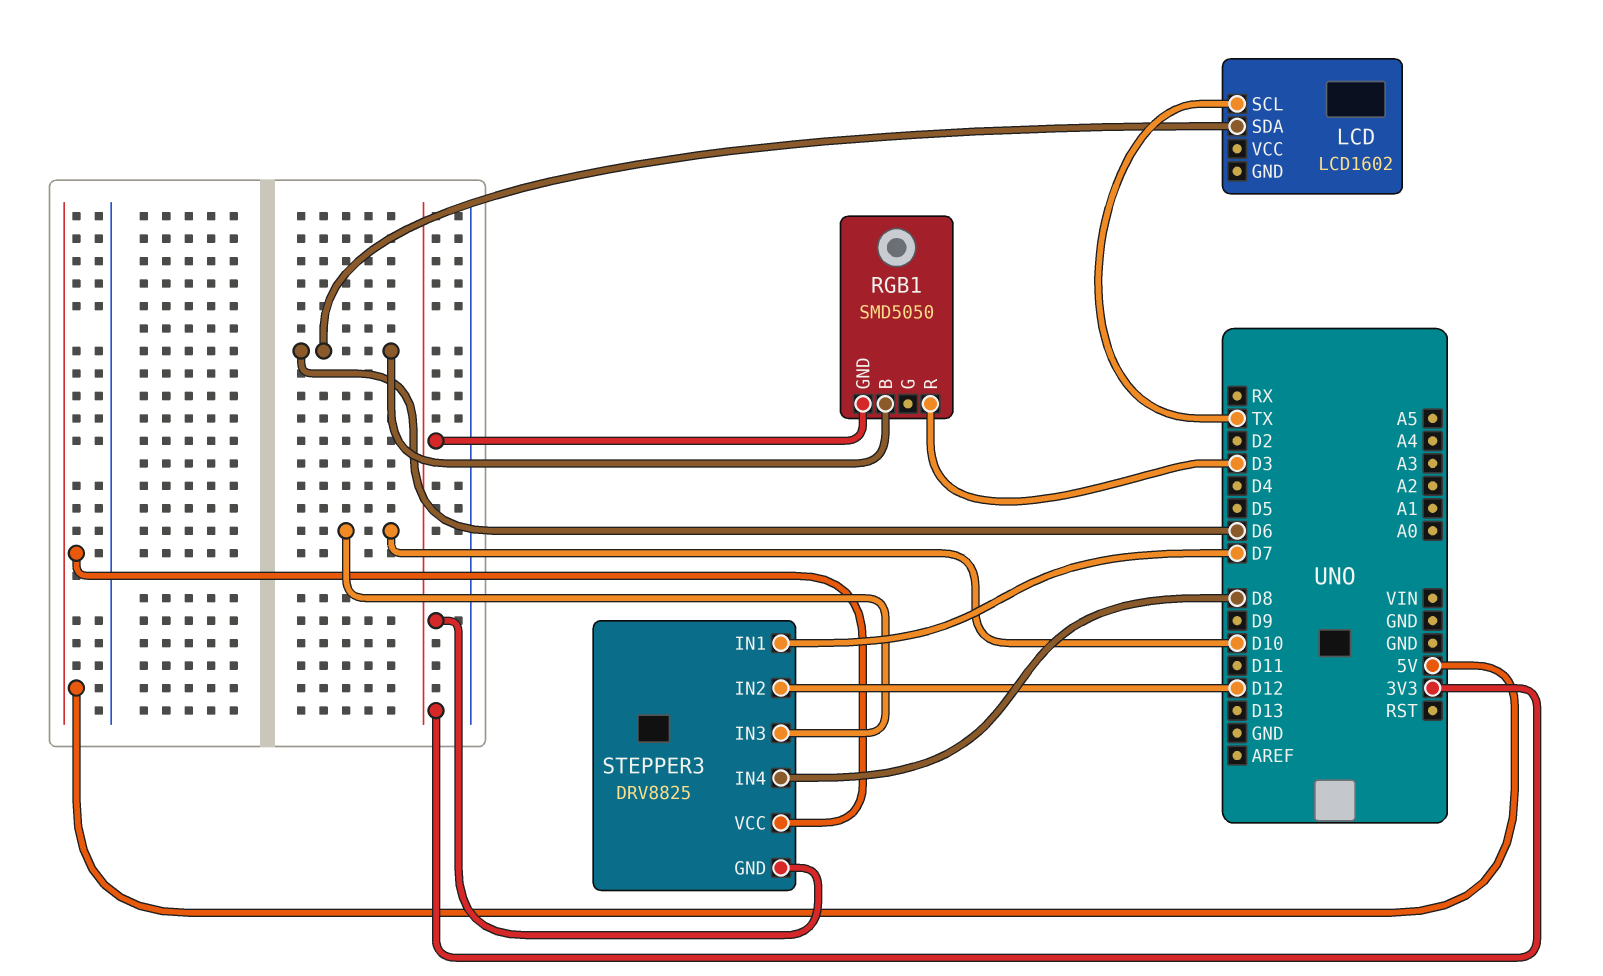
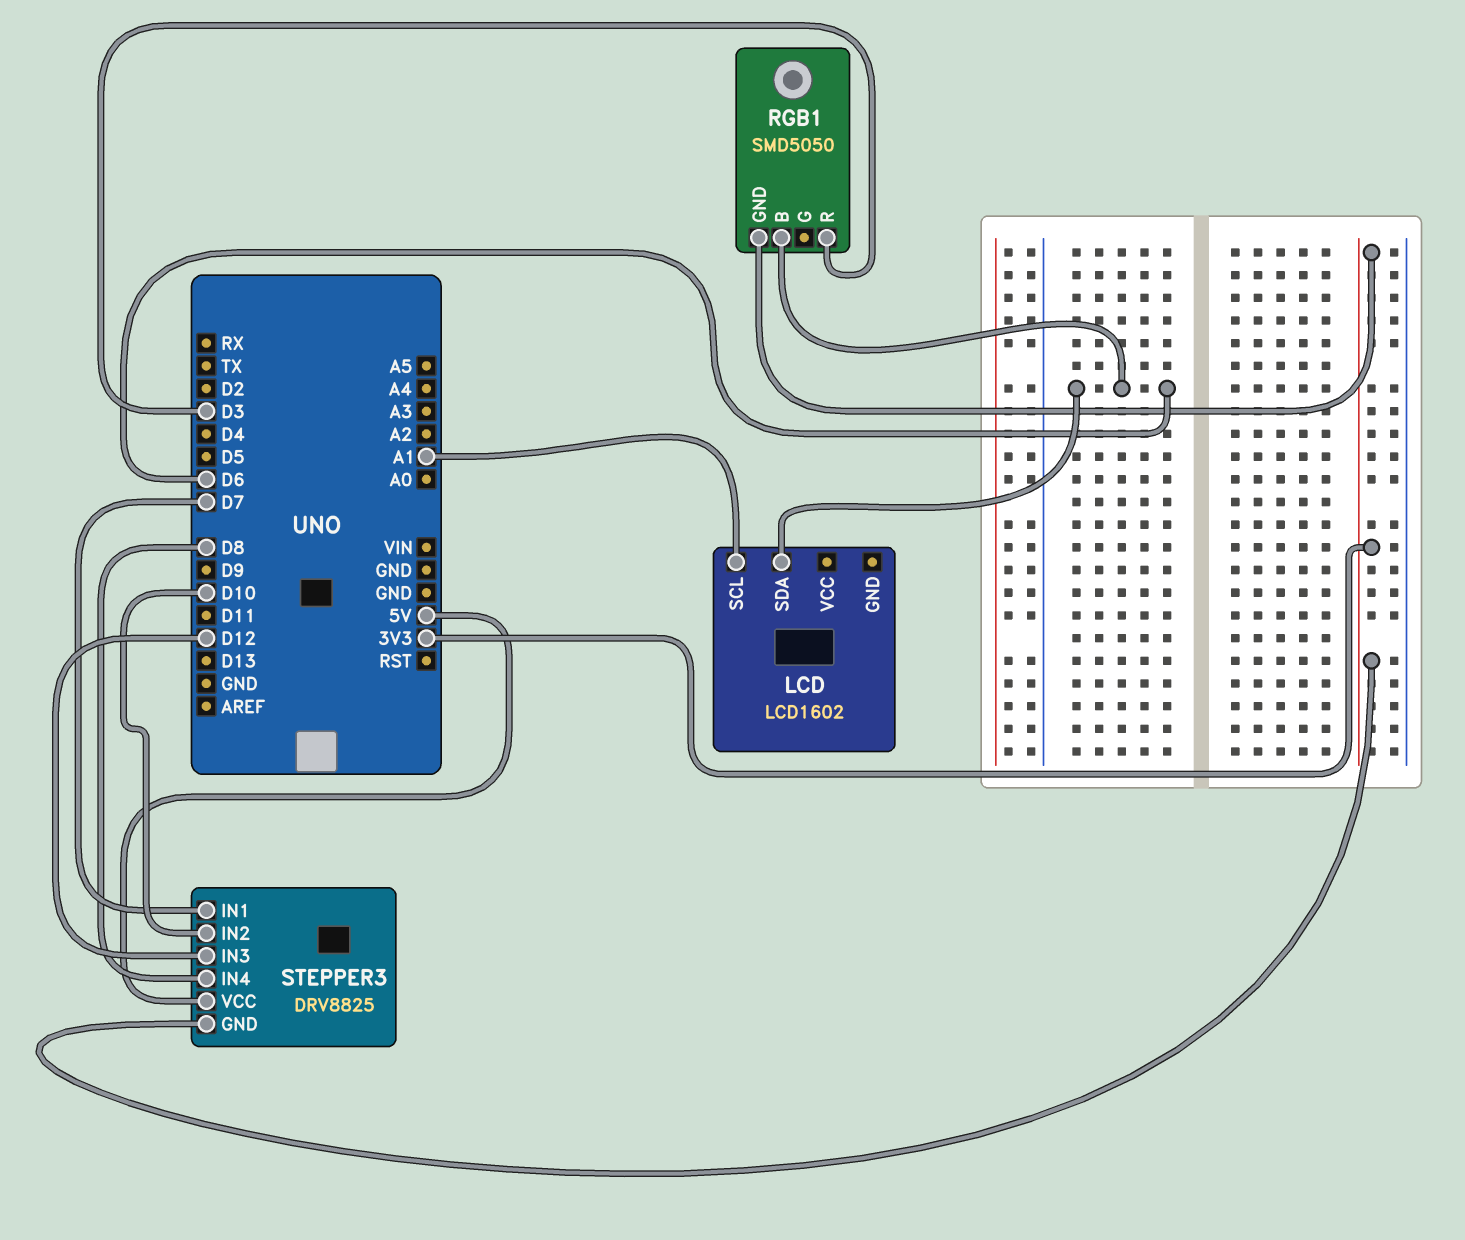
LCD pin SCL: TX -> A1
STEPPER3 pin IN2: D12 -> D10
STEPPER3 pin IN3: D10 -> D12

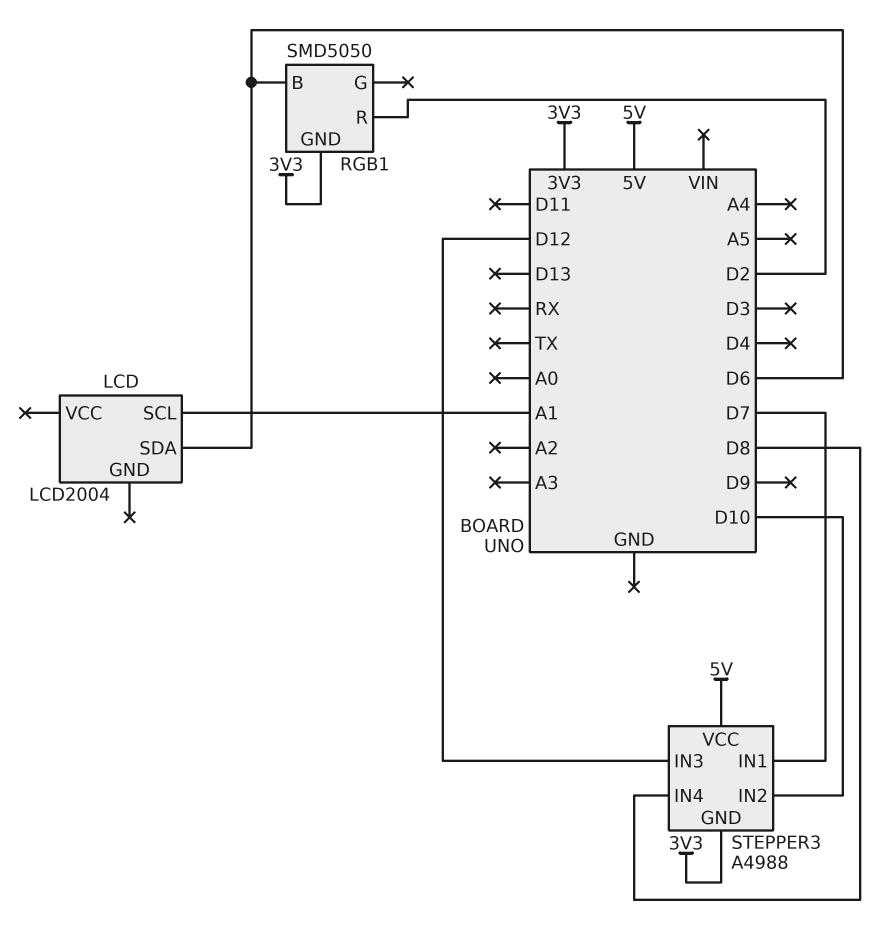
LCD: LCD1602 -> LCD2004
RGB1 pin R: D3 -> D2
STEPPER3: DRV8825 -> A4988

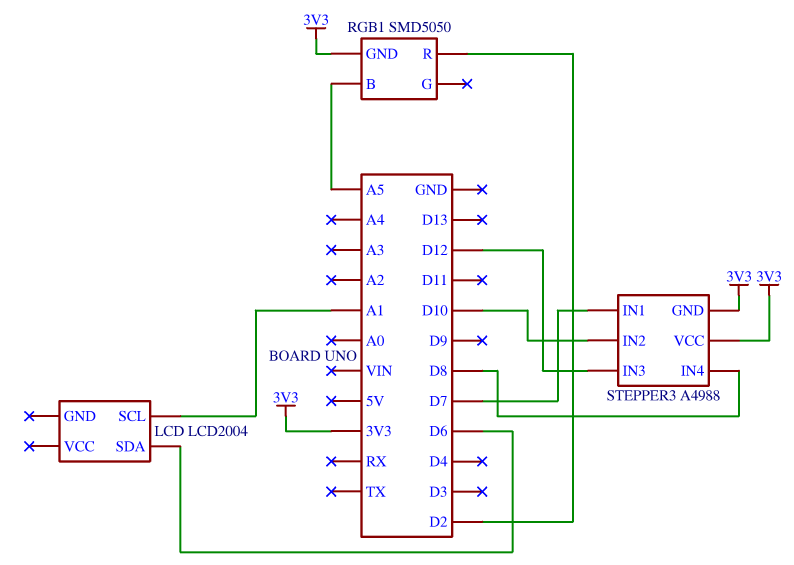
RGB1 pin B: D6 -> A5
STEPPER3 pin VCC: 5V -> 3V3

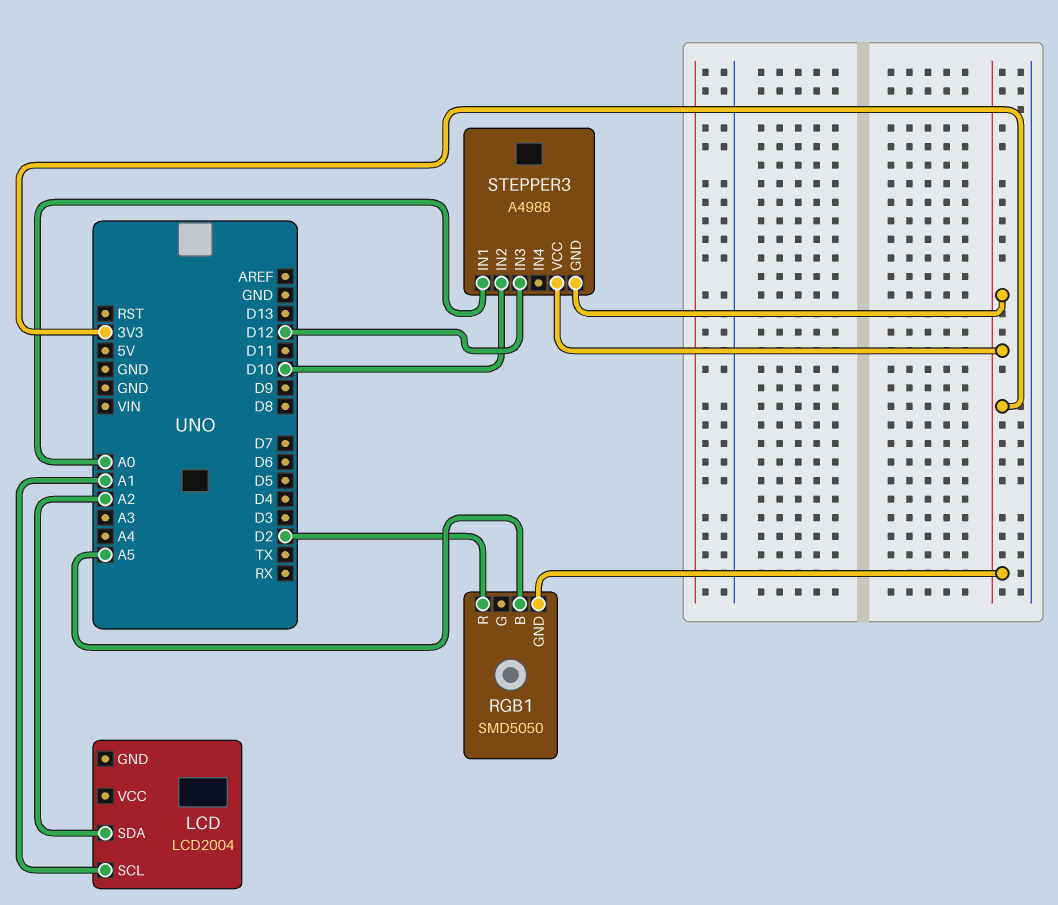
LCD pin SDA: D6 -> A2
STEPPER3 pin IN1: D7 -> A0
STEPPER3 pin IN4: D8 -> none

